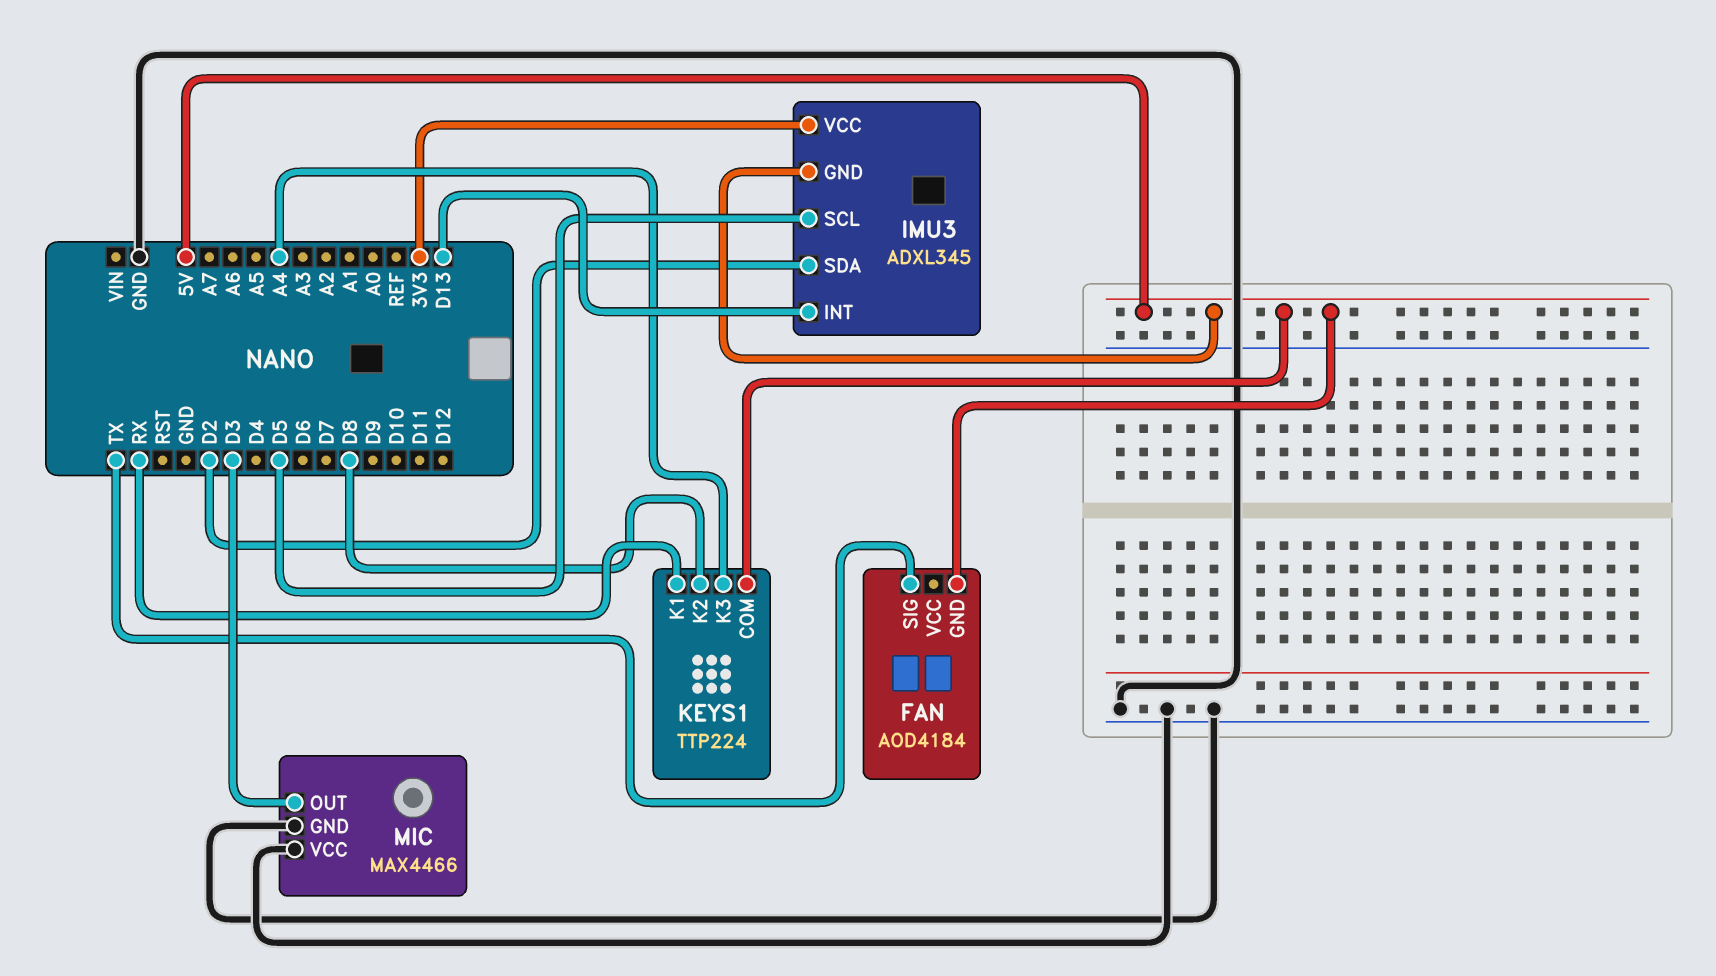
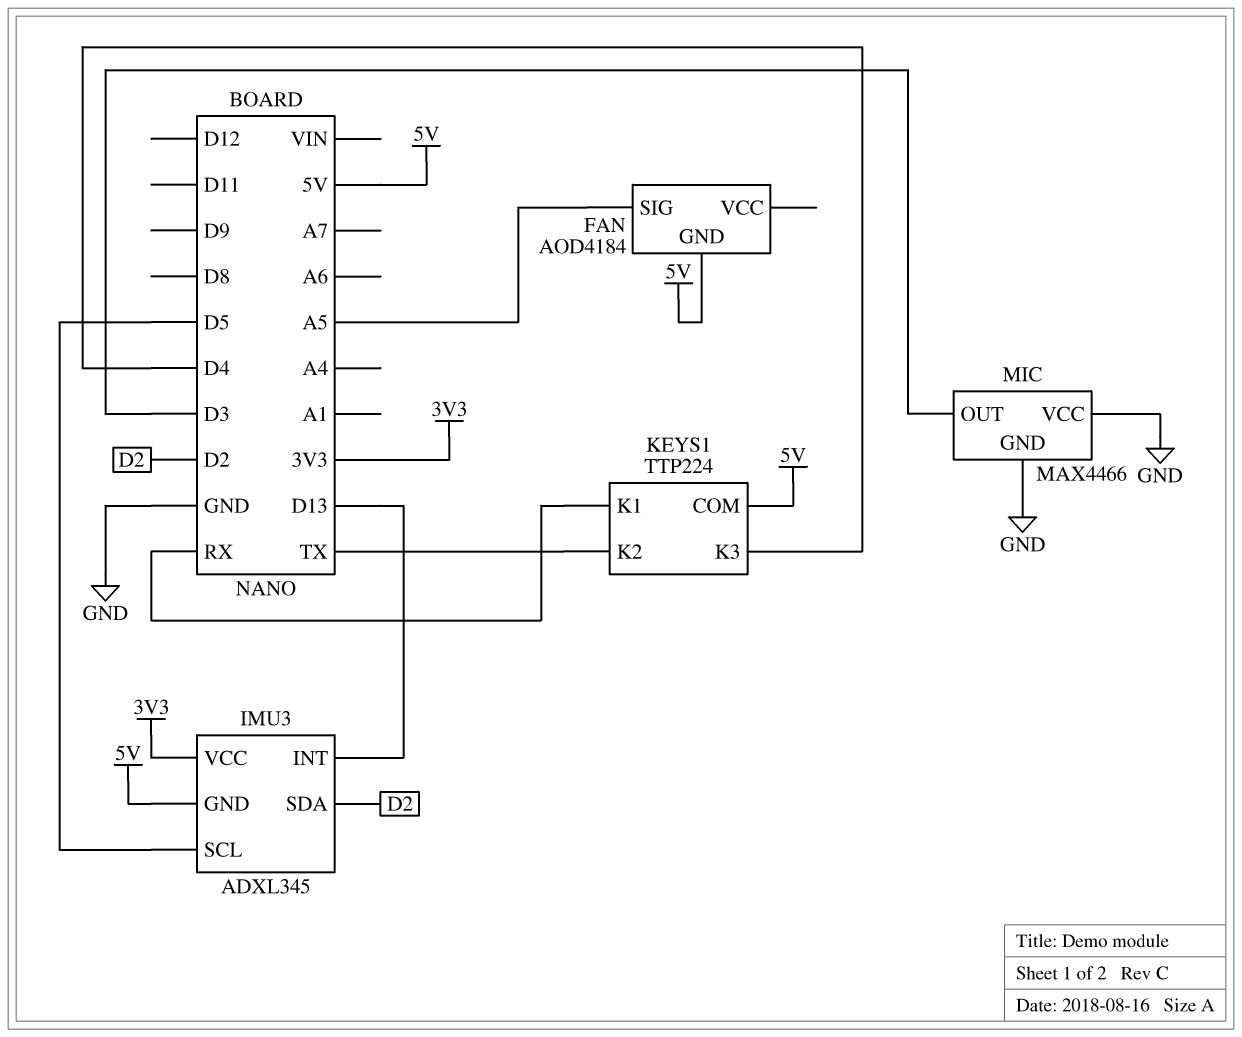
FAN pin SIG: TX -> A5
KEYS1 pin K2: D8 -> TX
KEYS1 pin K3: A4 -> D4

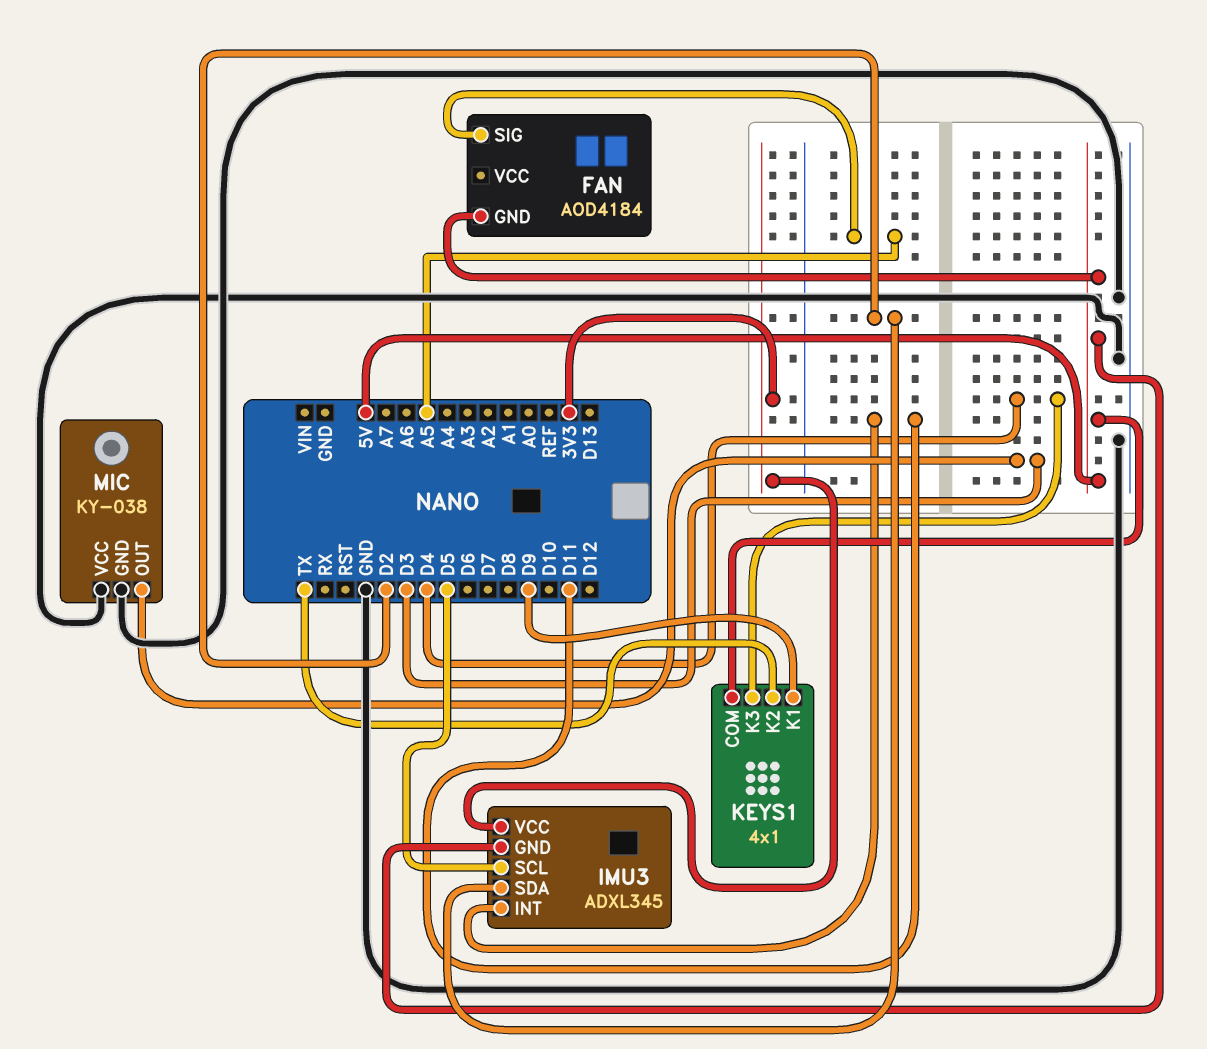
IMU3 pin INT: D13 -> D11
KEYS1: TTP224 -> 4x1
KEYS1 pin K1: RX -> D9
MIC: MAX4466 -> KY-038

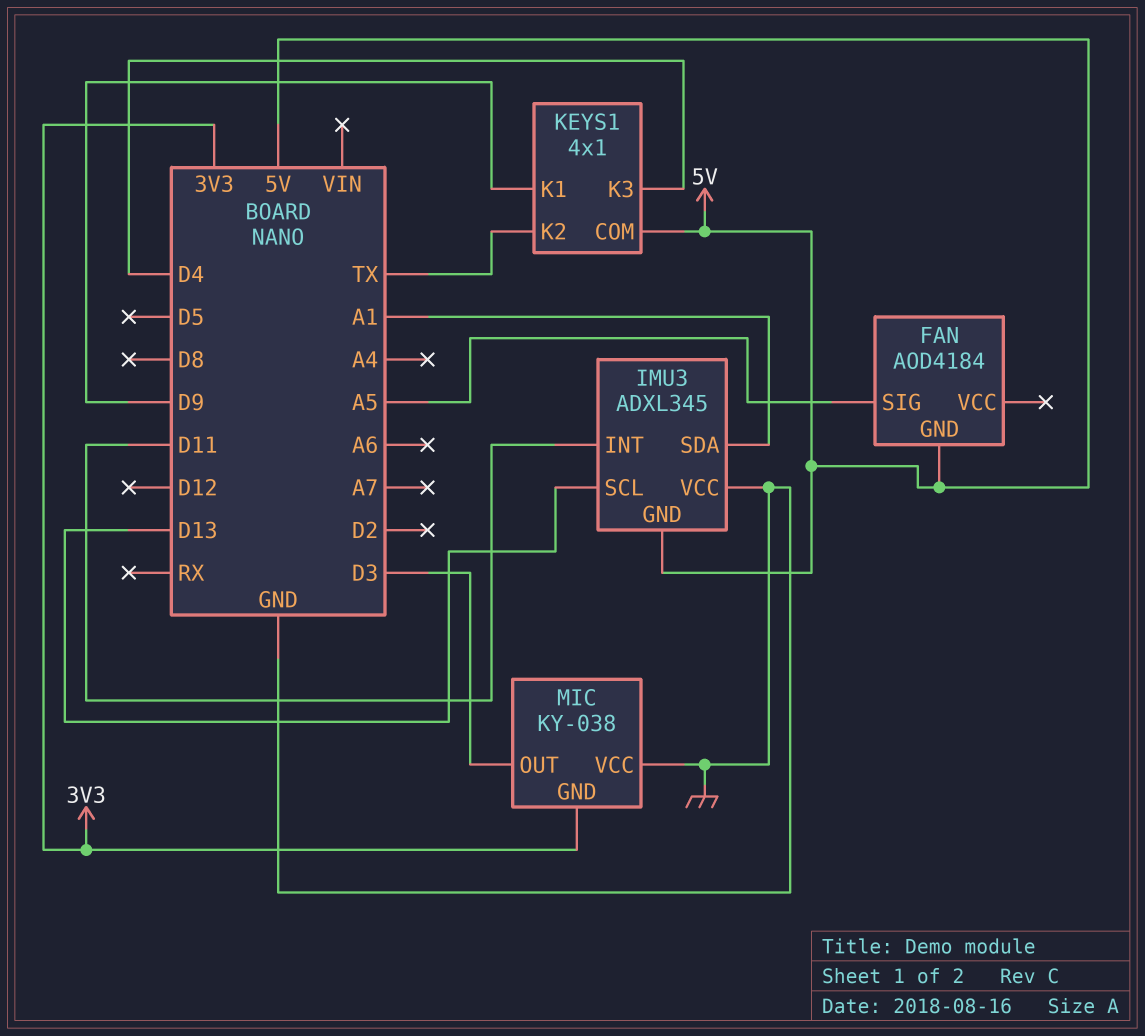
IMU3 pin SCL: D5 -> D13
IMU3 pin SDA: D2 -> A1
IMU3 pin VCC: 3V3 -> GND
MIC pin GND: GND -> 3V3

